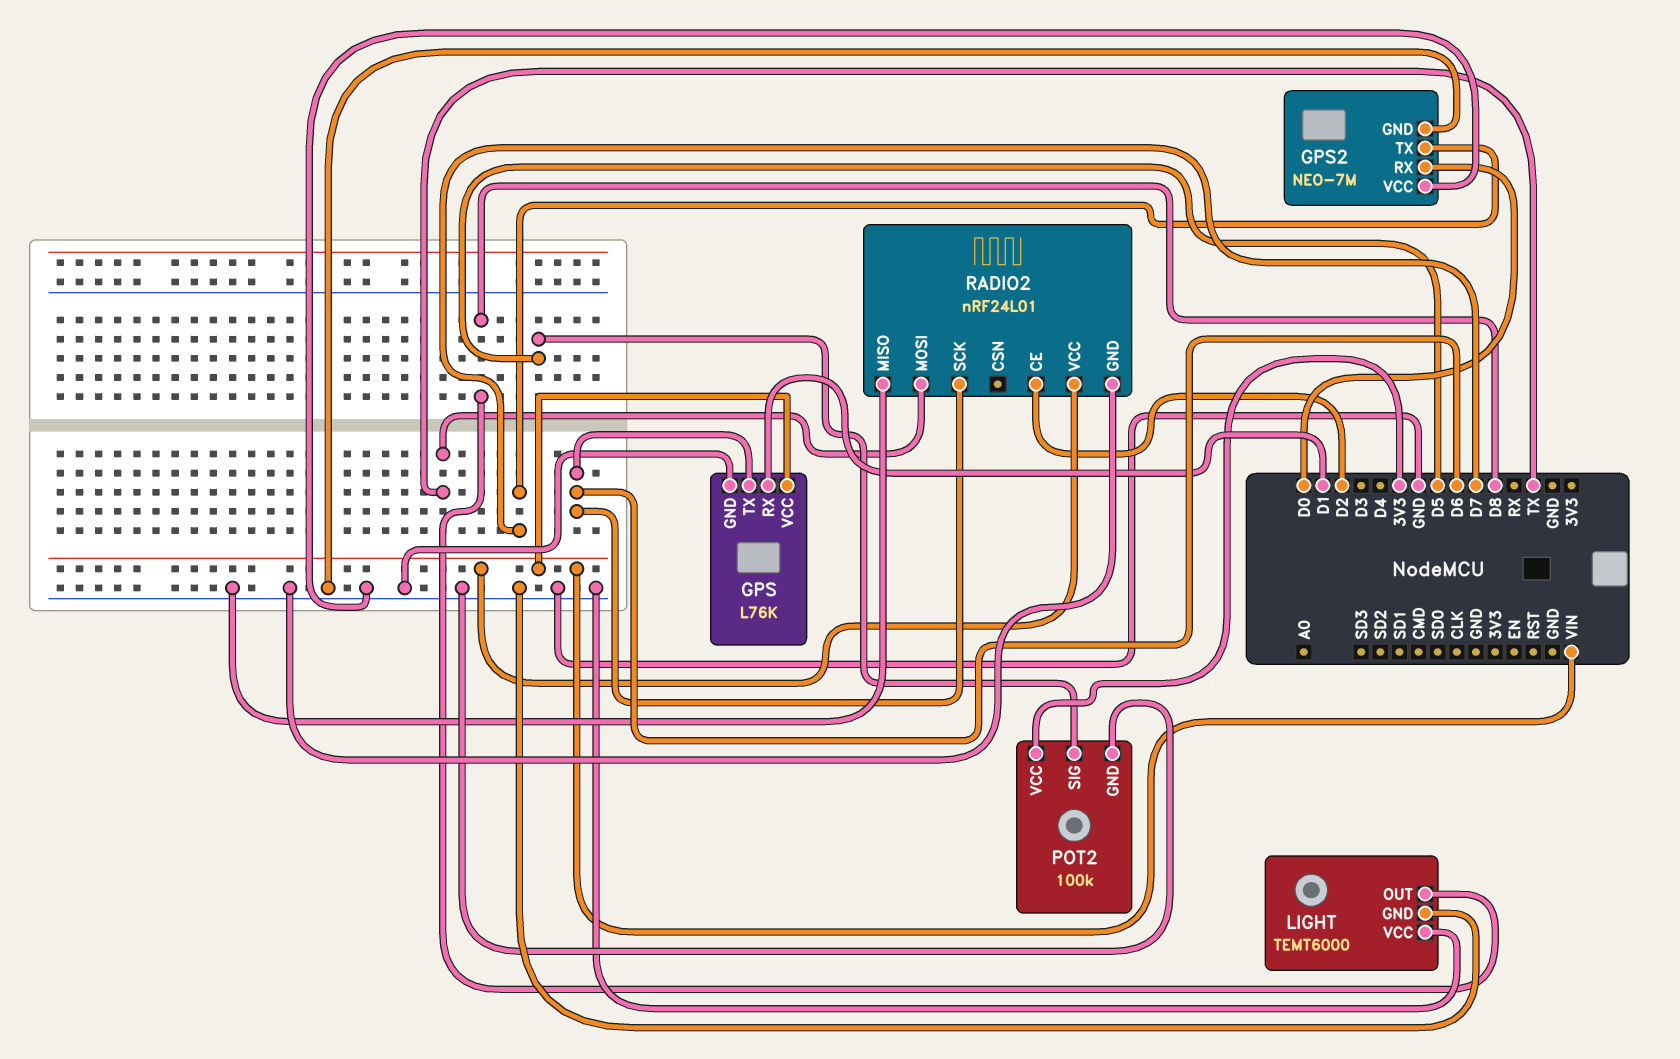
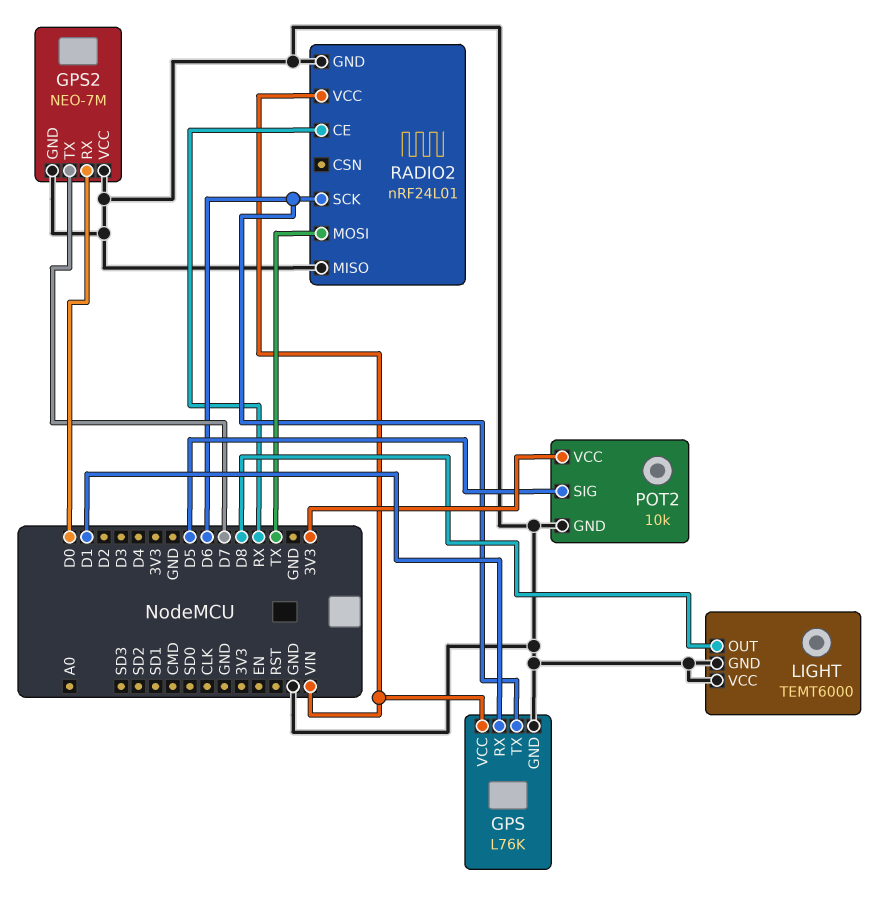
POT2: 100k -> 10k
RADIO2 pin CE: D2 -> RX

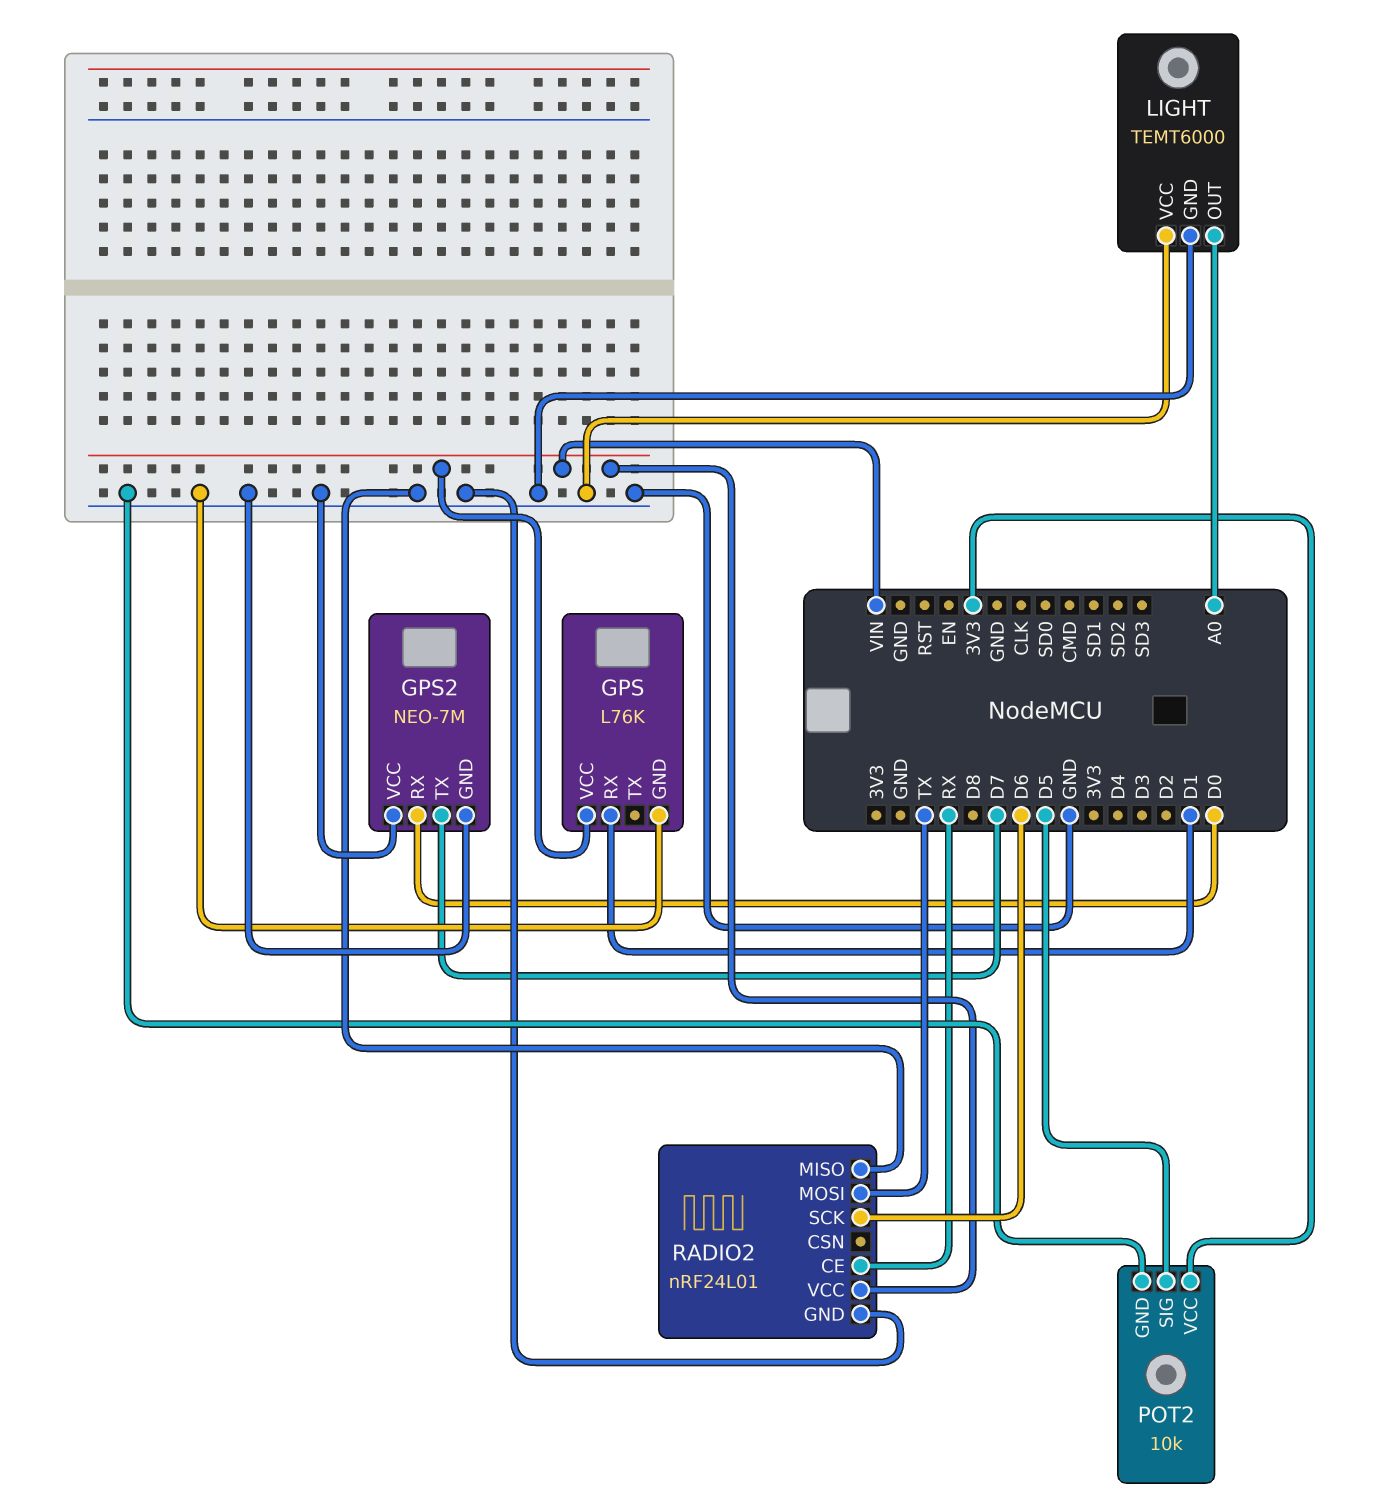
GPS pin TX: D6 -> none
LIGHT pin OUT: D8 -> A0

